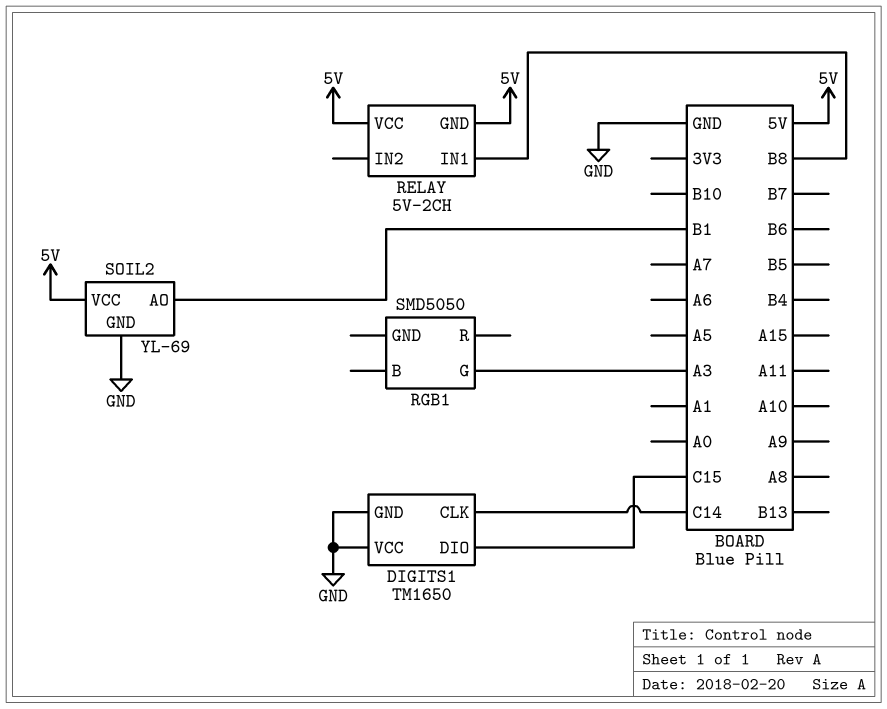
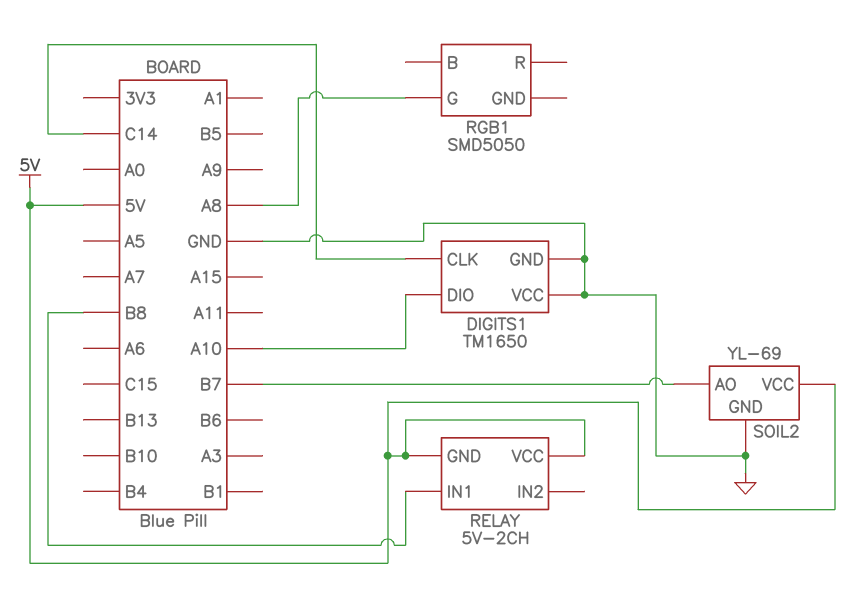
DIGITS1 pin DIO: C15 -> A10
RGB1 pin G: A3 -> A8
SOIL2 pin AO: B1 -> B7

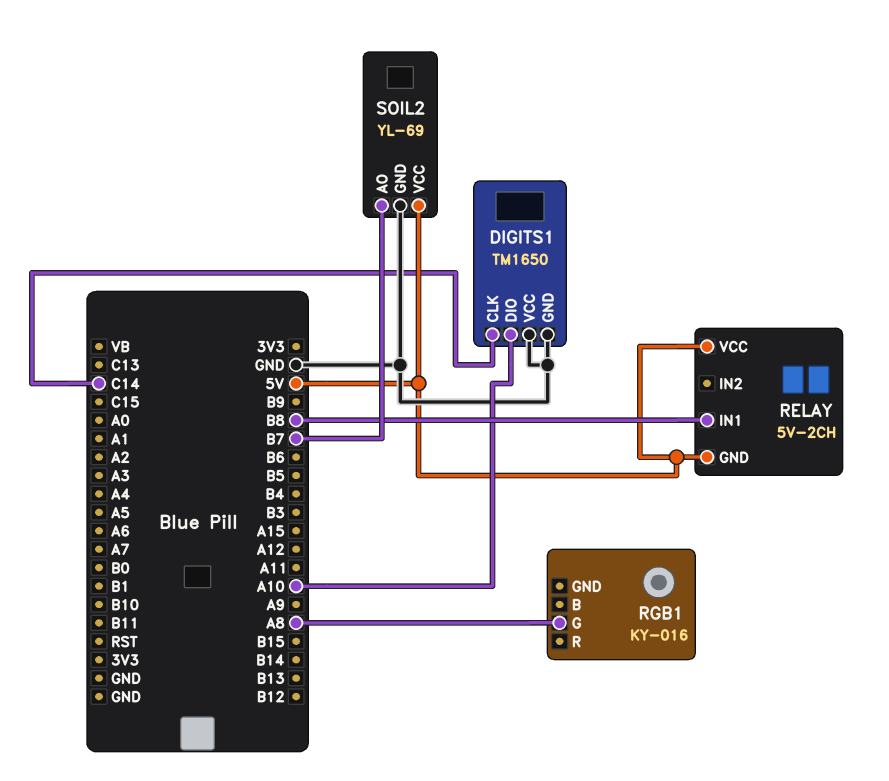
RGB1: SMD5050 -> KY-016

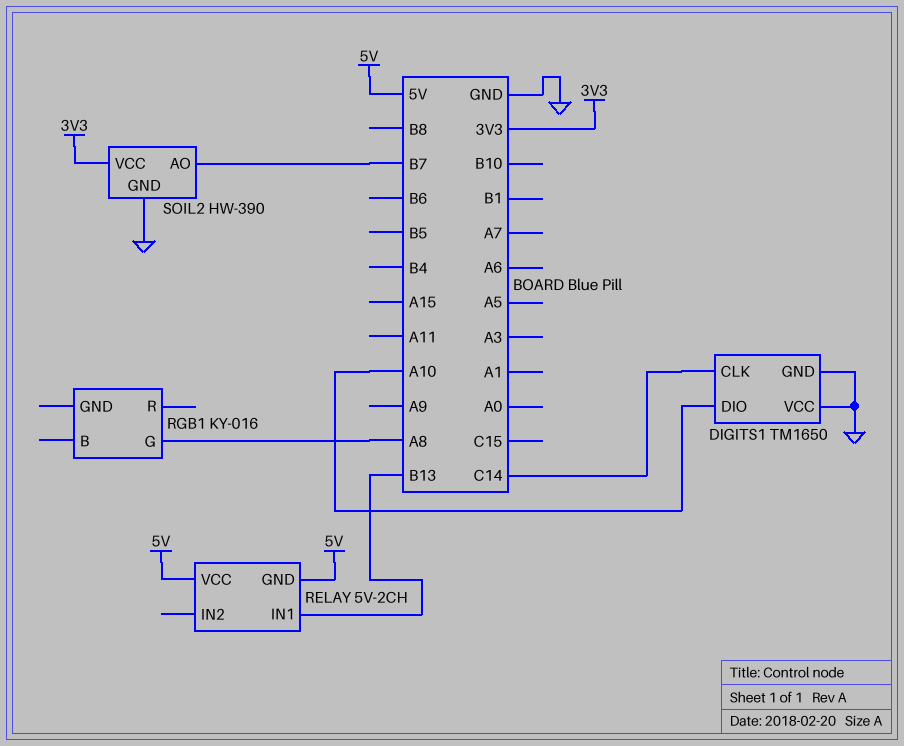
RELAY pin IN1: B8 -> B13
SOIL2: YL-69 -> HW-390
SOIL2 pin VCC: 5V -> 3V3

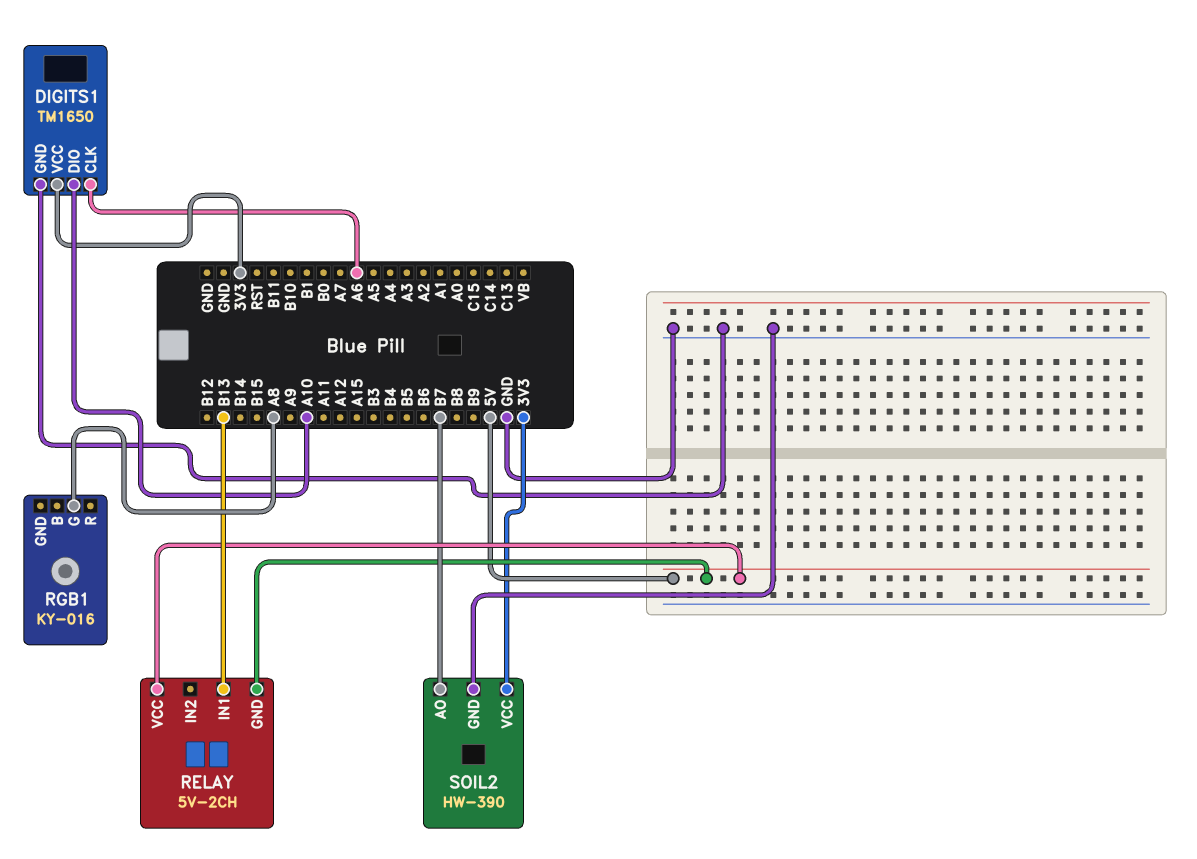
DIGITS1 pin CLK: C14 -> A6
DIGITS1 pin VCC: GND -> 3V3

